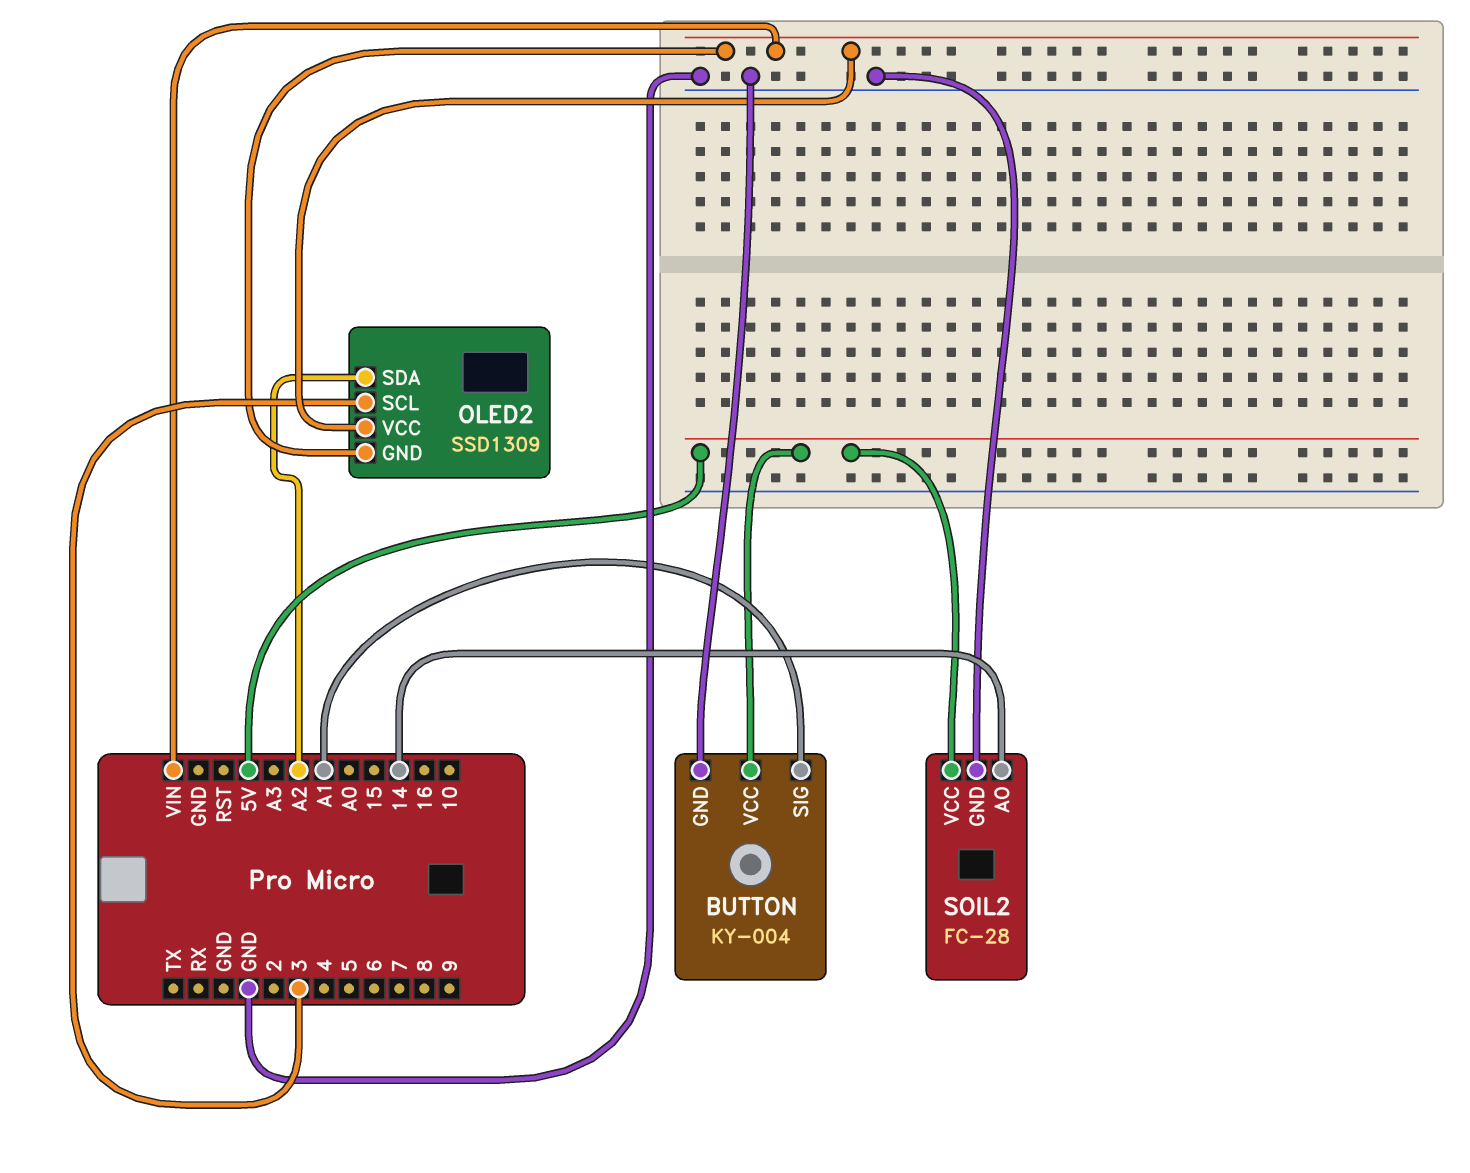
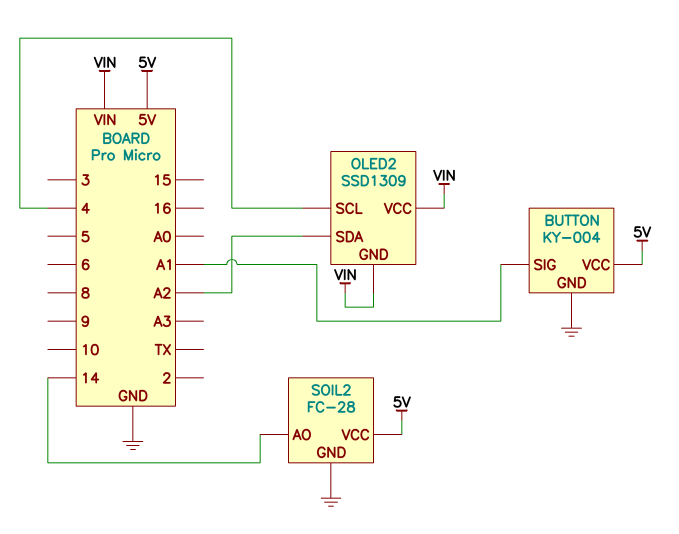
OLED2 pin SCL: 3 -> 4

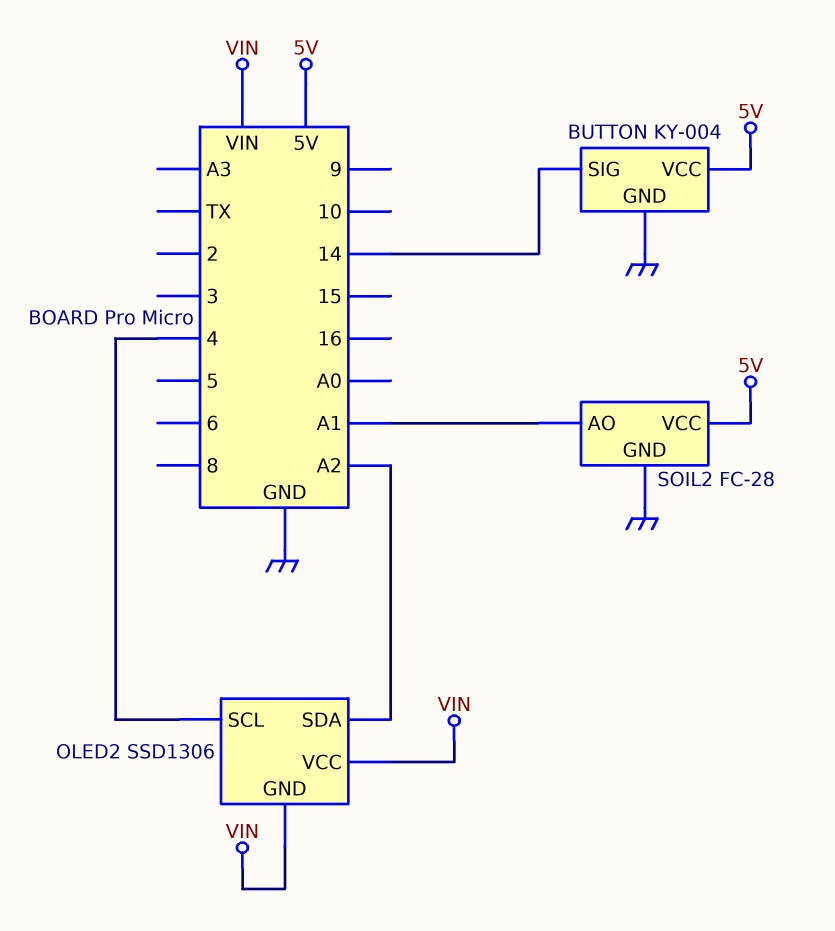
BUTTON pin SIG: A1 -> 14
OLED2: SSD1309 -> SSD1306
SOIL2 pin AO: 14 -> A1

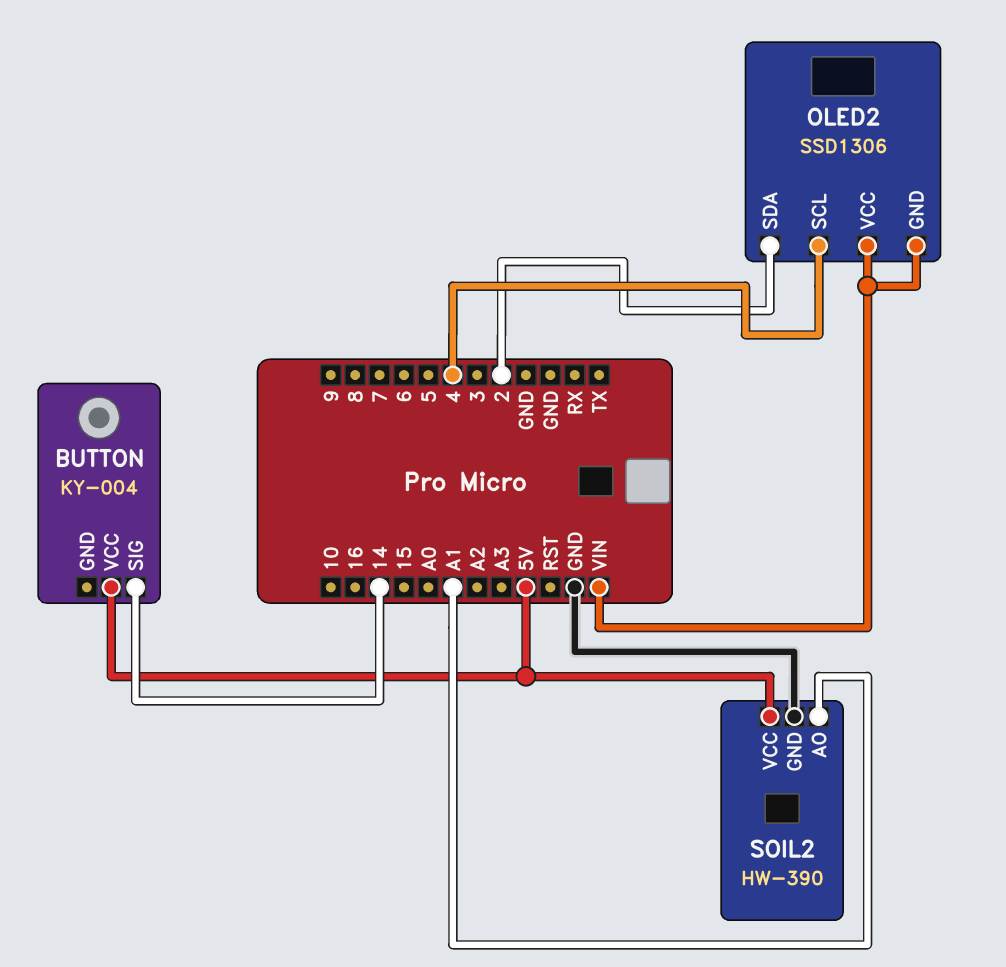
BUTTON pin GND: GND -> none
OLED2 pin SDA: A2 -> 2
SOIL2: FC-28 -> HW-390

